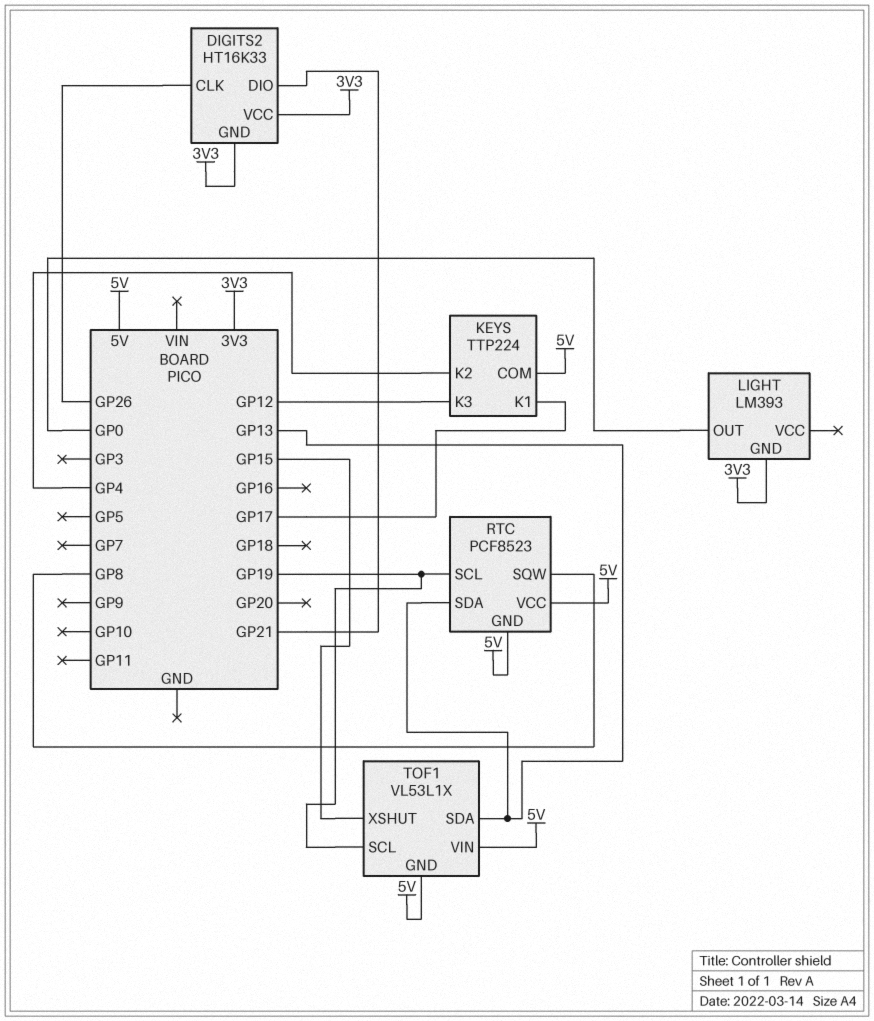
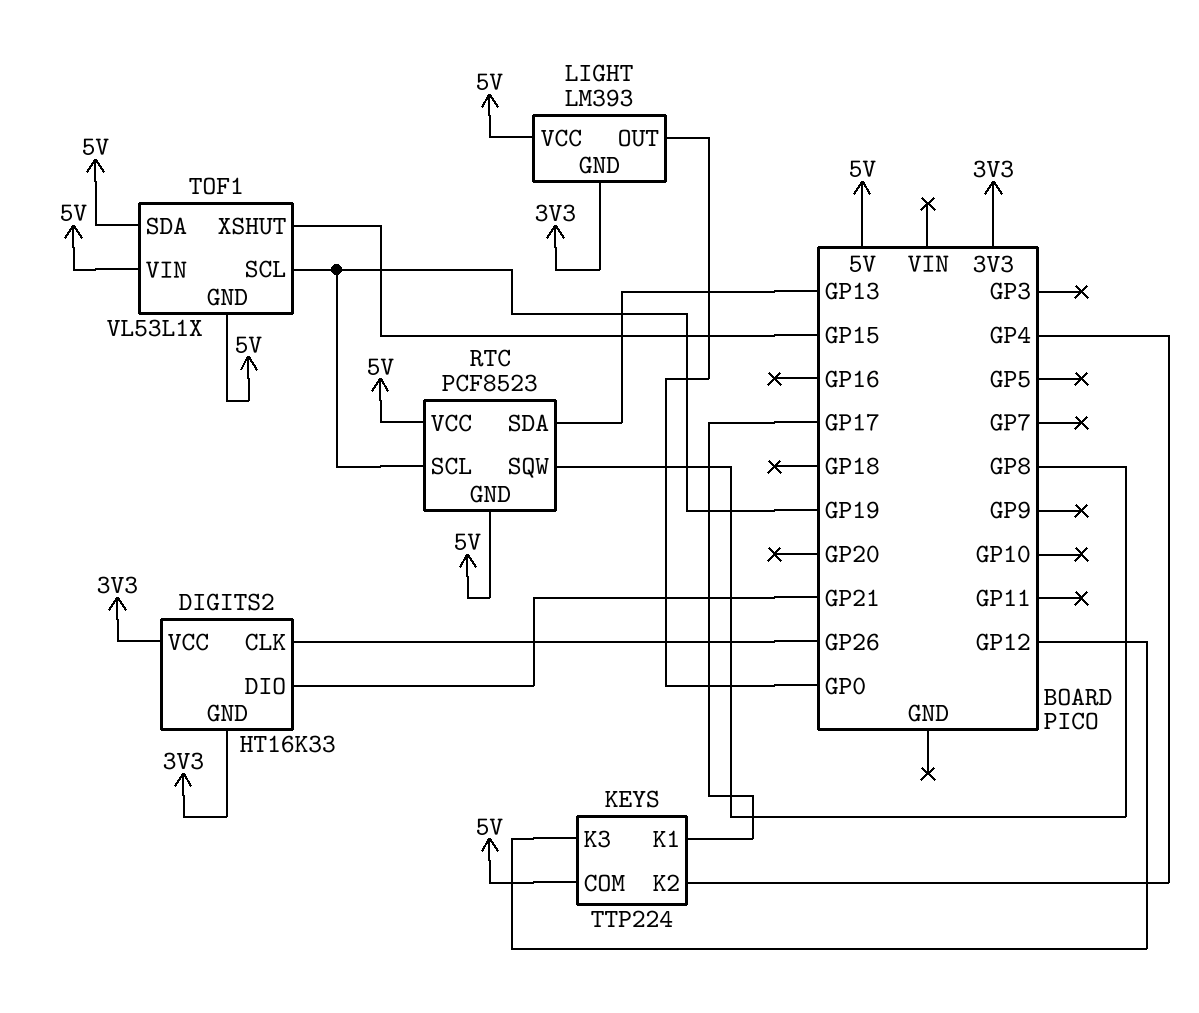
LIGHT pin VCC: none -> 5V
TOF1 pin SDA: GP13 -> 5V

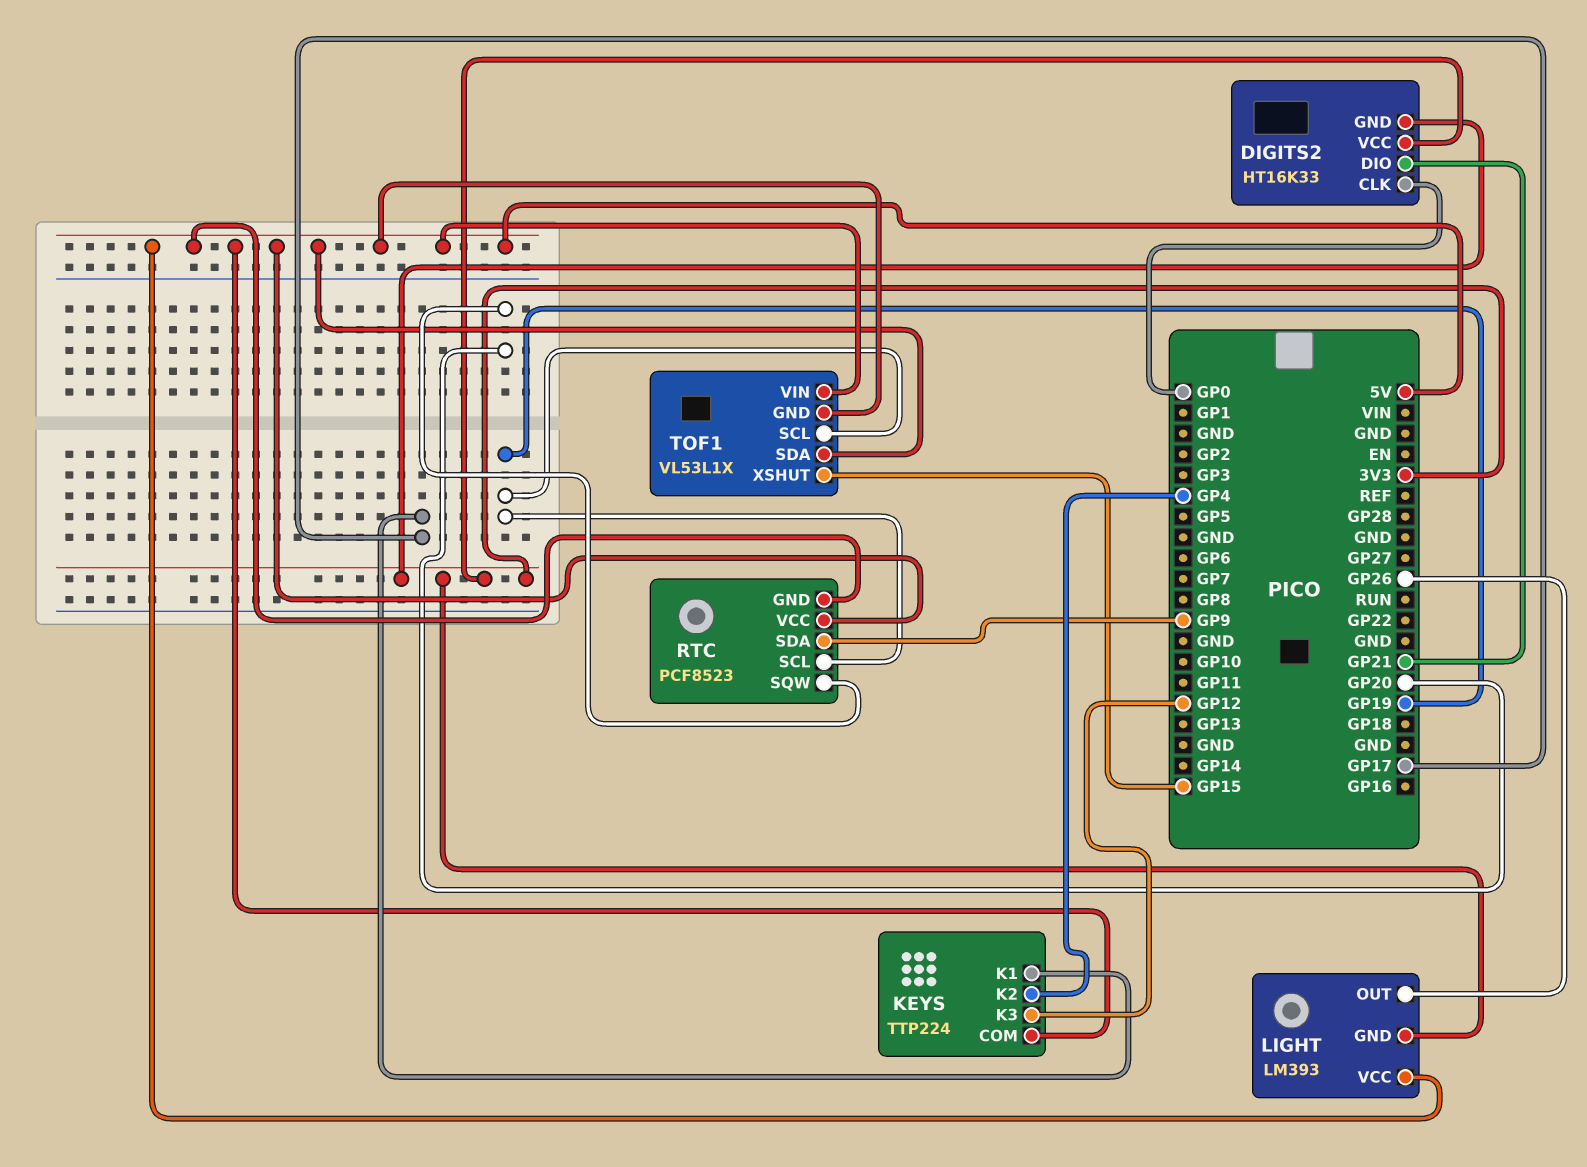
DIGITS2 pin CLK: GP26 -> GP0
LIGHT pin OUT: GP0 -> GP26
RTC pin SDA: GP13 -> GP9
RTC pin SQW: GP8 -> GP20

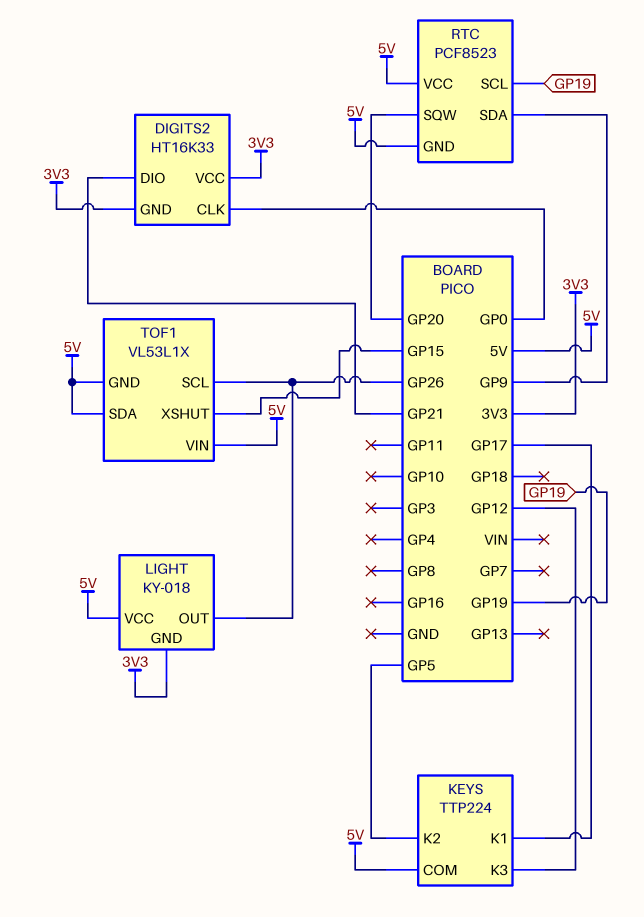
KEYS pin K2: GP4 -> GP5
LIGHT: LM393 -> KY-018
TOF1 pin SCL: GP19 -> GP26

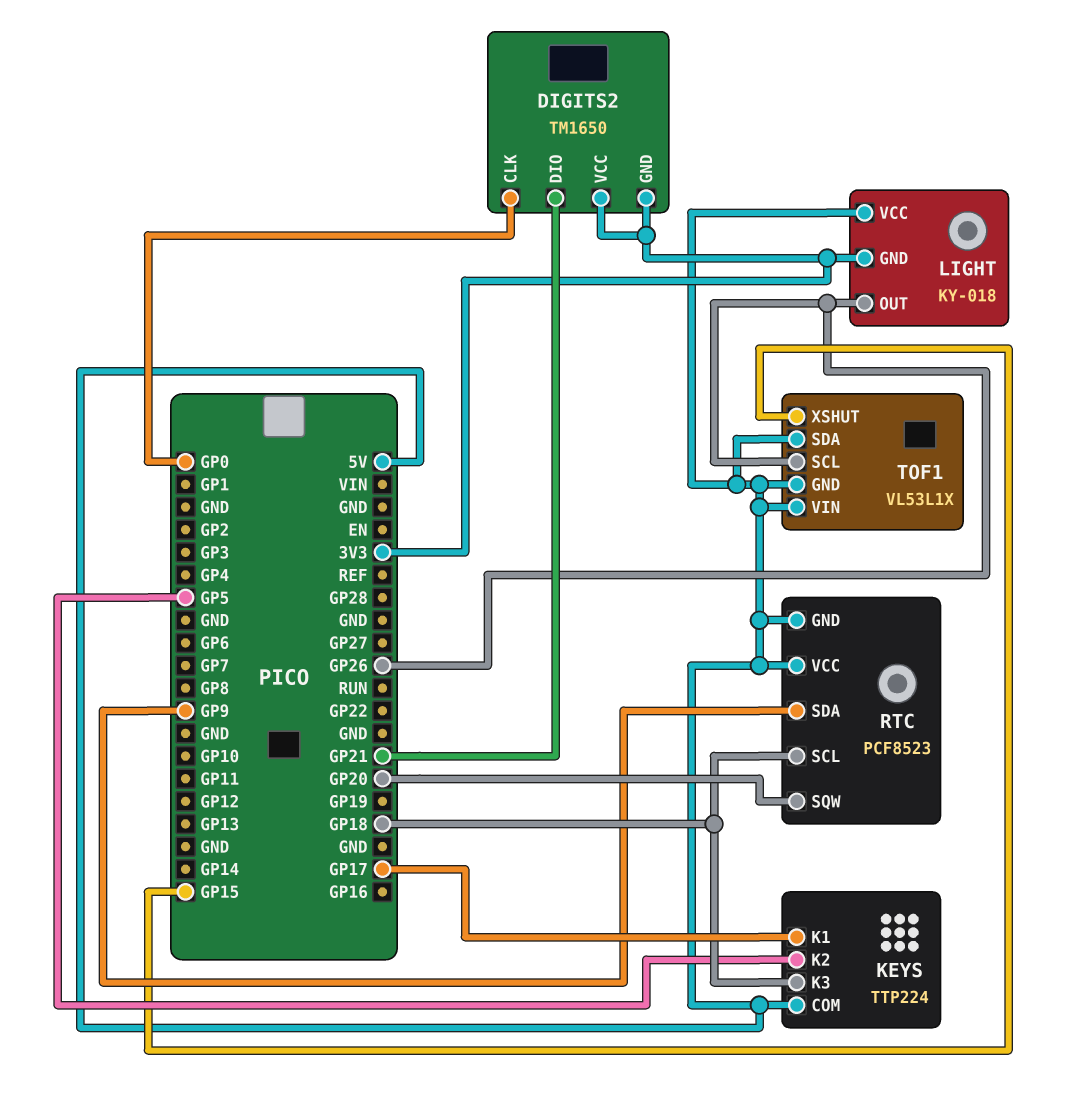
DIGITS2: HT16K33 -> TM1650
KEYS pin K3: GP12 -> GP18
RTC pin SCL: GP19 -> GP18

